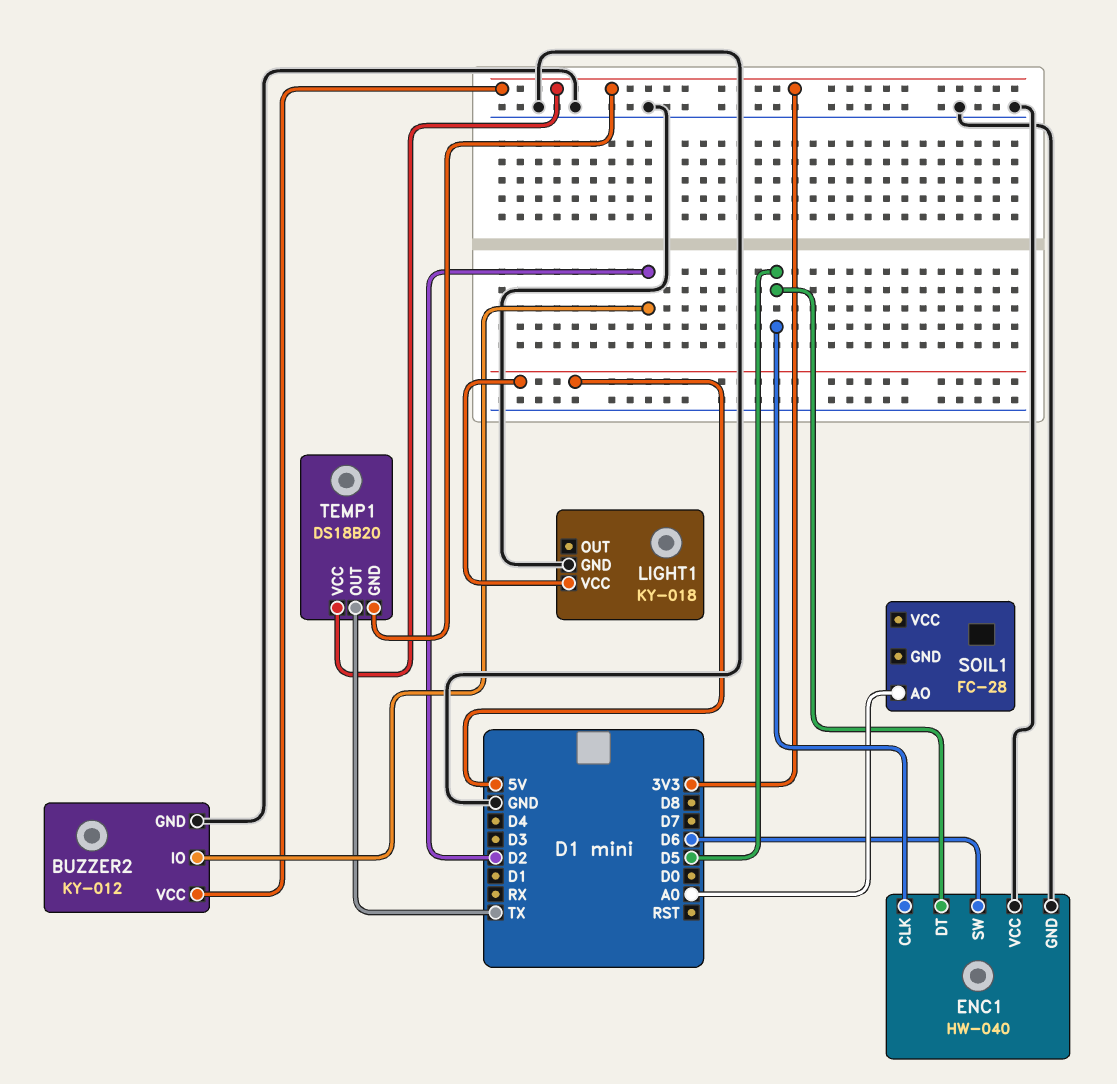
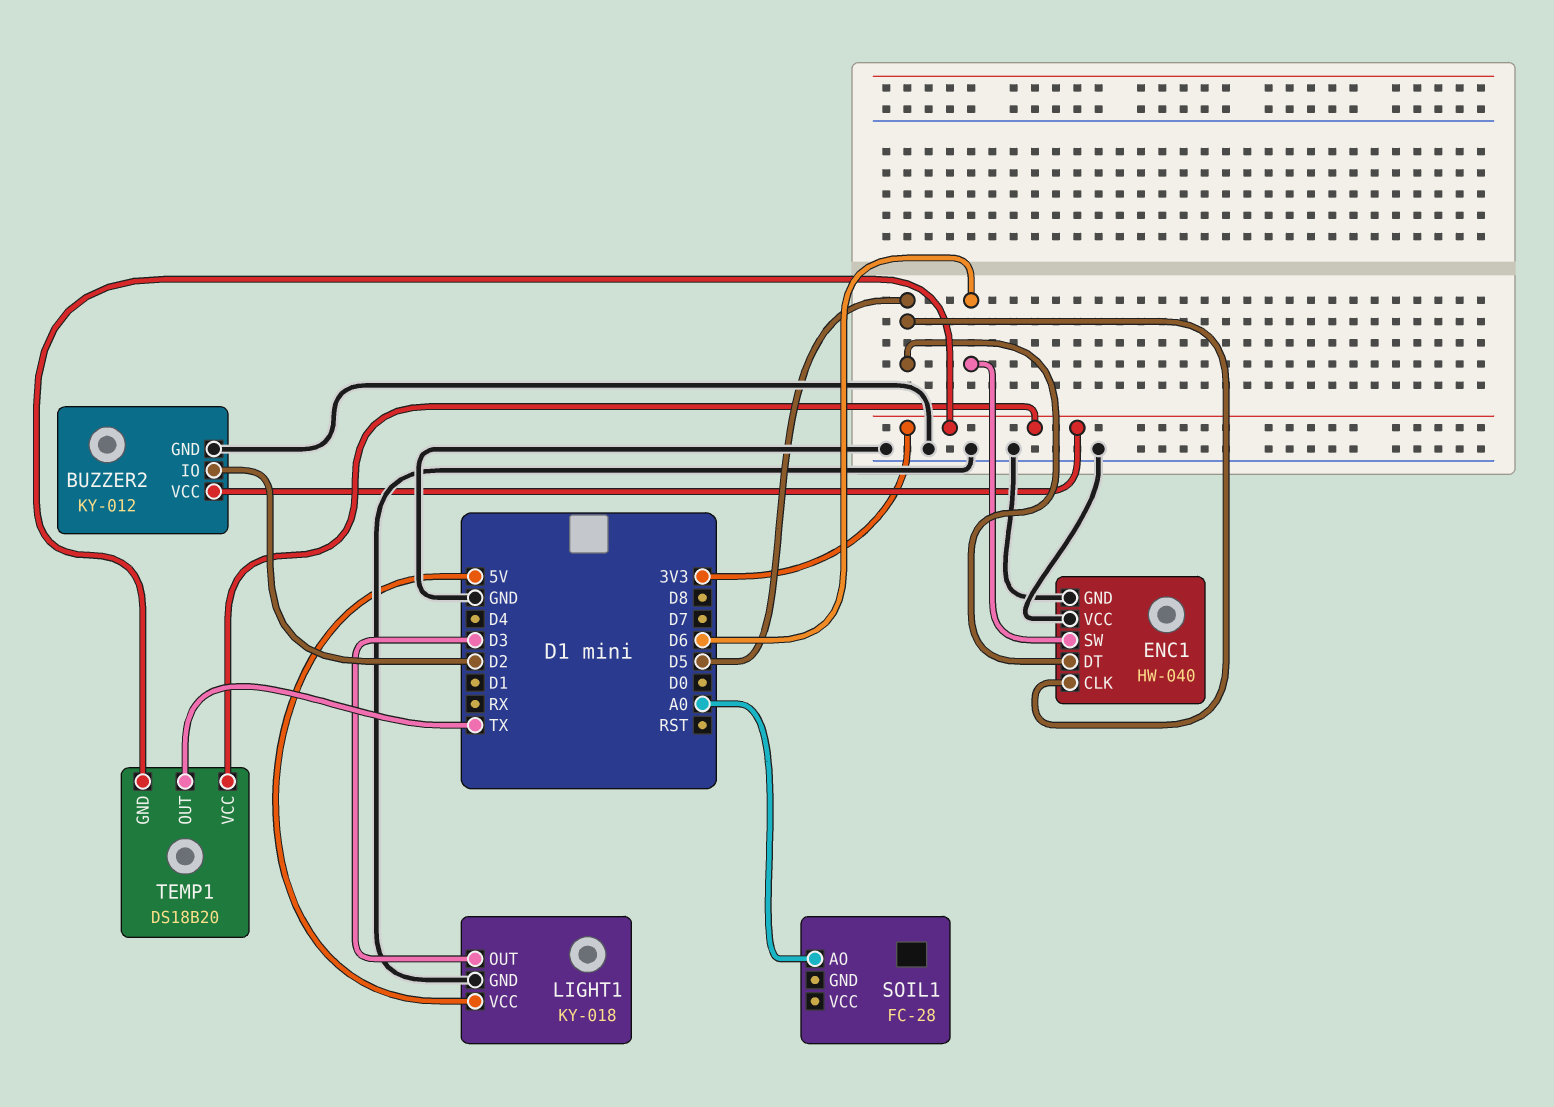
LIGHT1 pin OUT: none -> D3

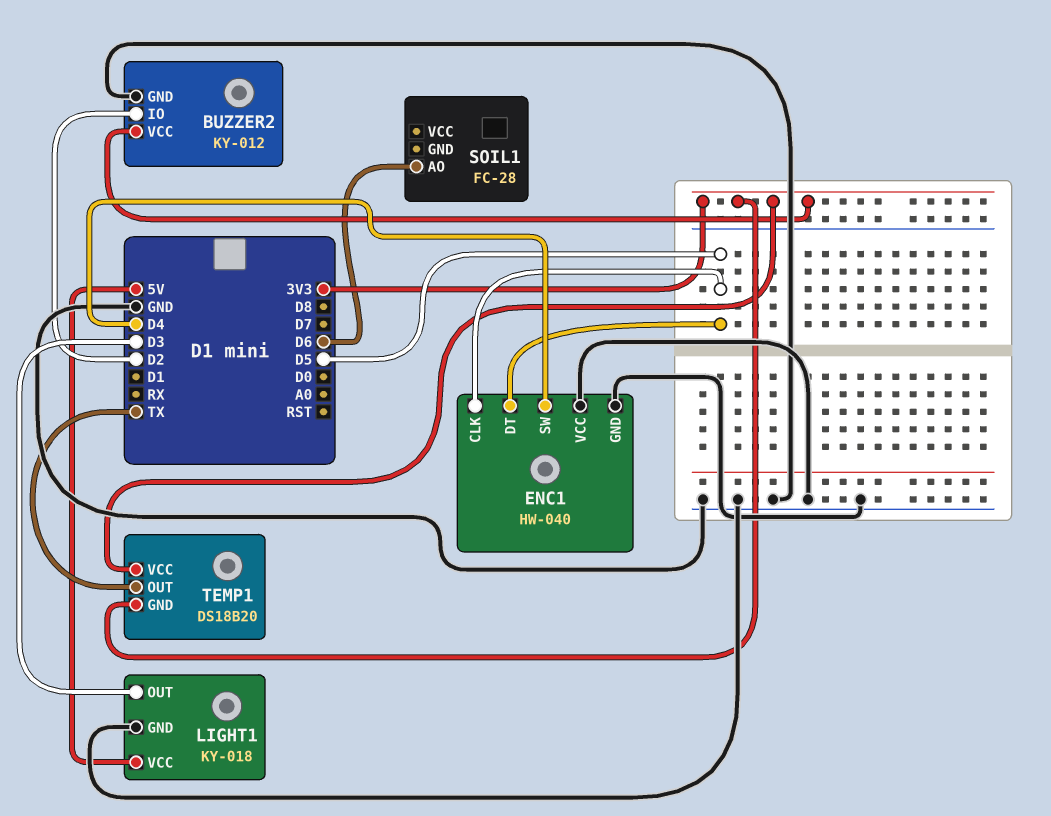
ENC1 pin SW: D6 -> D4
SOIL1 pin AO: A0 -> D6

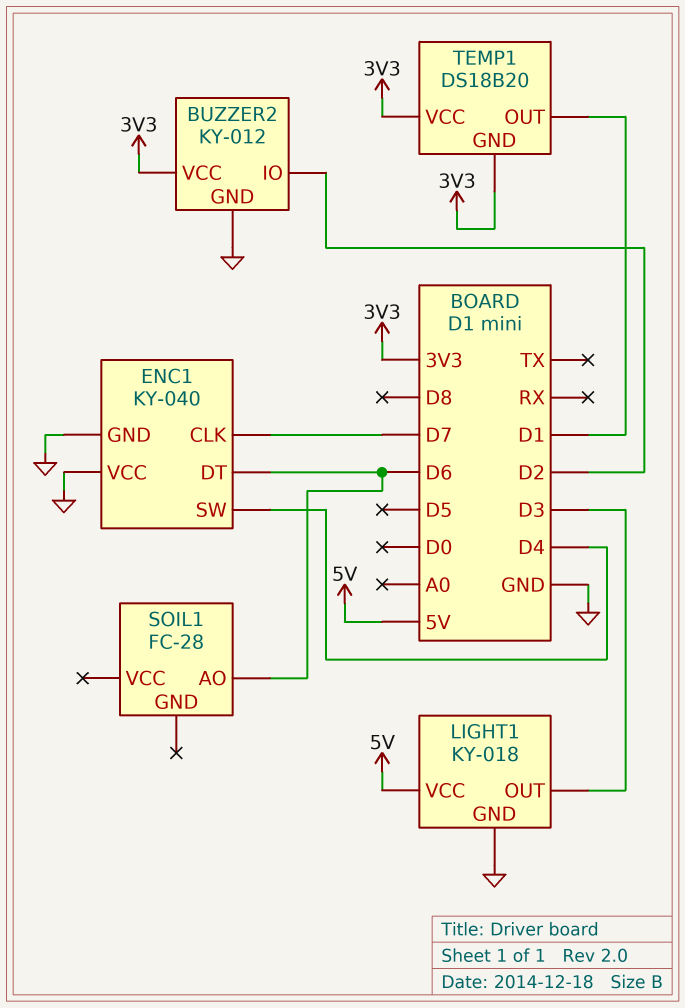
ENC1: HW-040 -> KY-040
ENC1 pin CLK: D5 -> D7
ENC1 pin DT: D5 -> D6
TEMP1 pin OUT: TX -> D1

